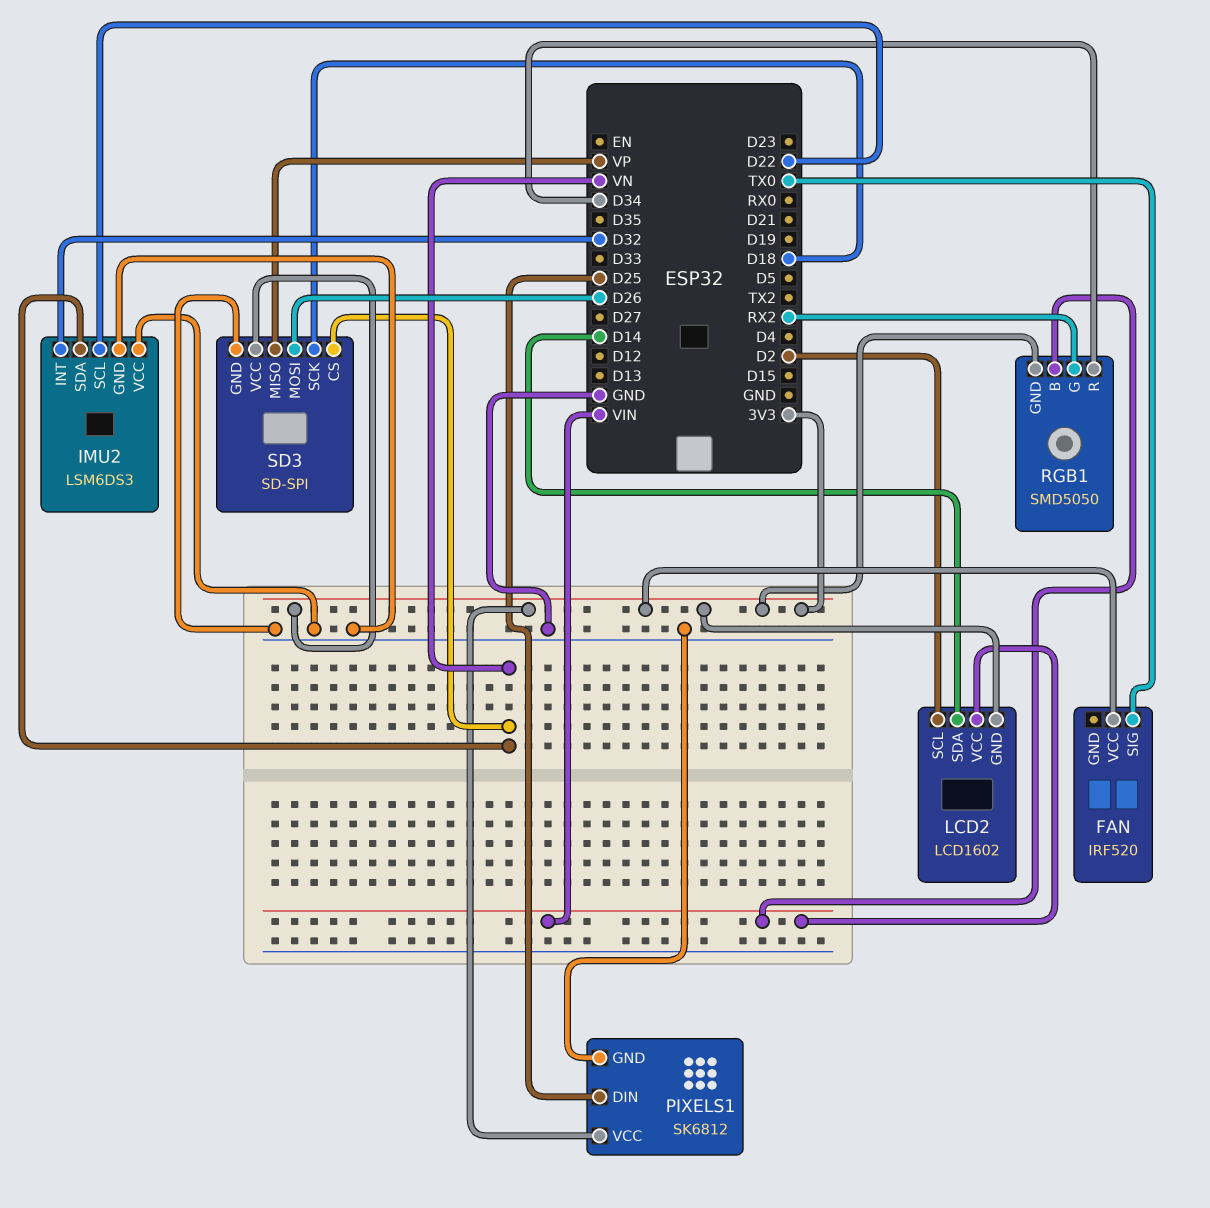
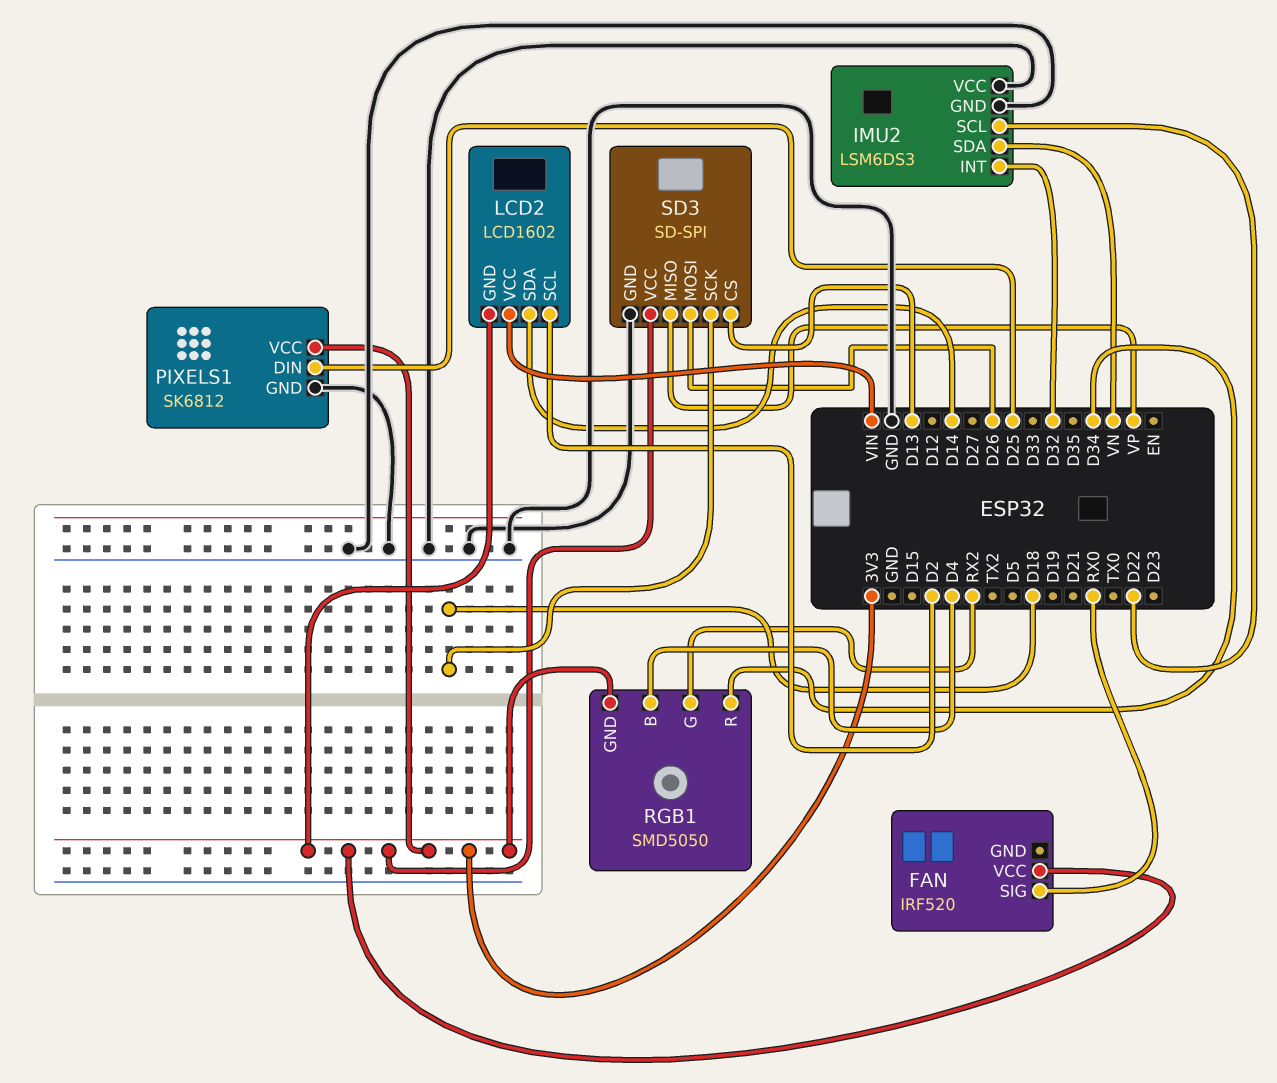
FAN pin SIG: TX0 -> RX0
RGB1 pin B: VIN -> D4
SD3 pin CS: VN -> D13

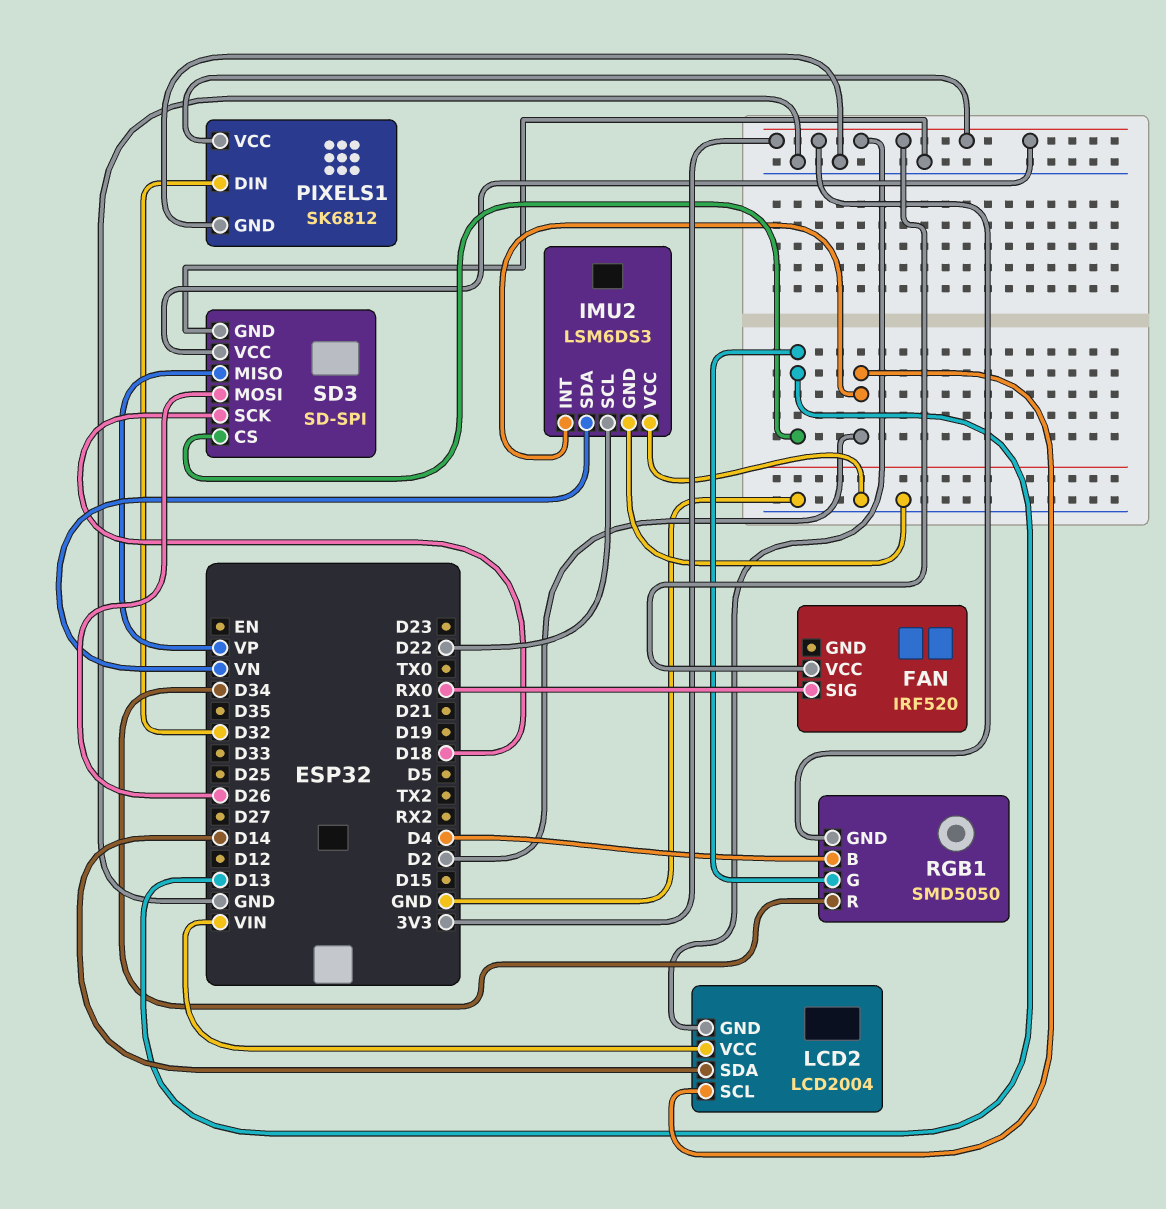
IMU2 pin INT: D32 -> D2
LCD2: LCD1602 -> LCD2004
PIXELS1 pin DIN: D25 -> D32
RGB1 pin G: RX2 -> D13

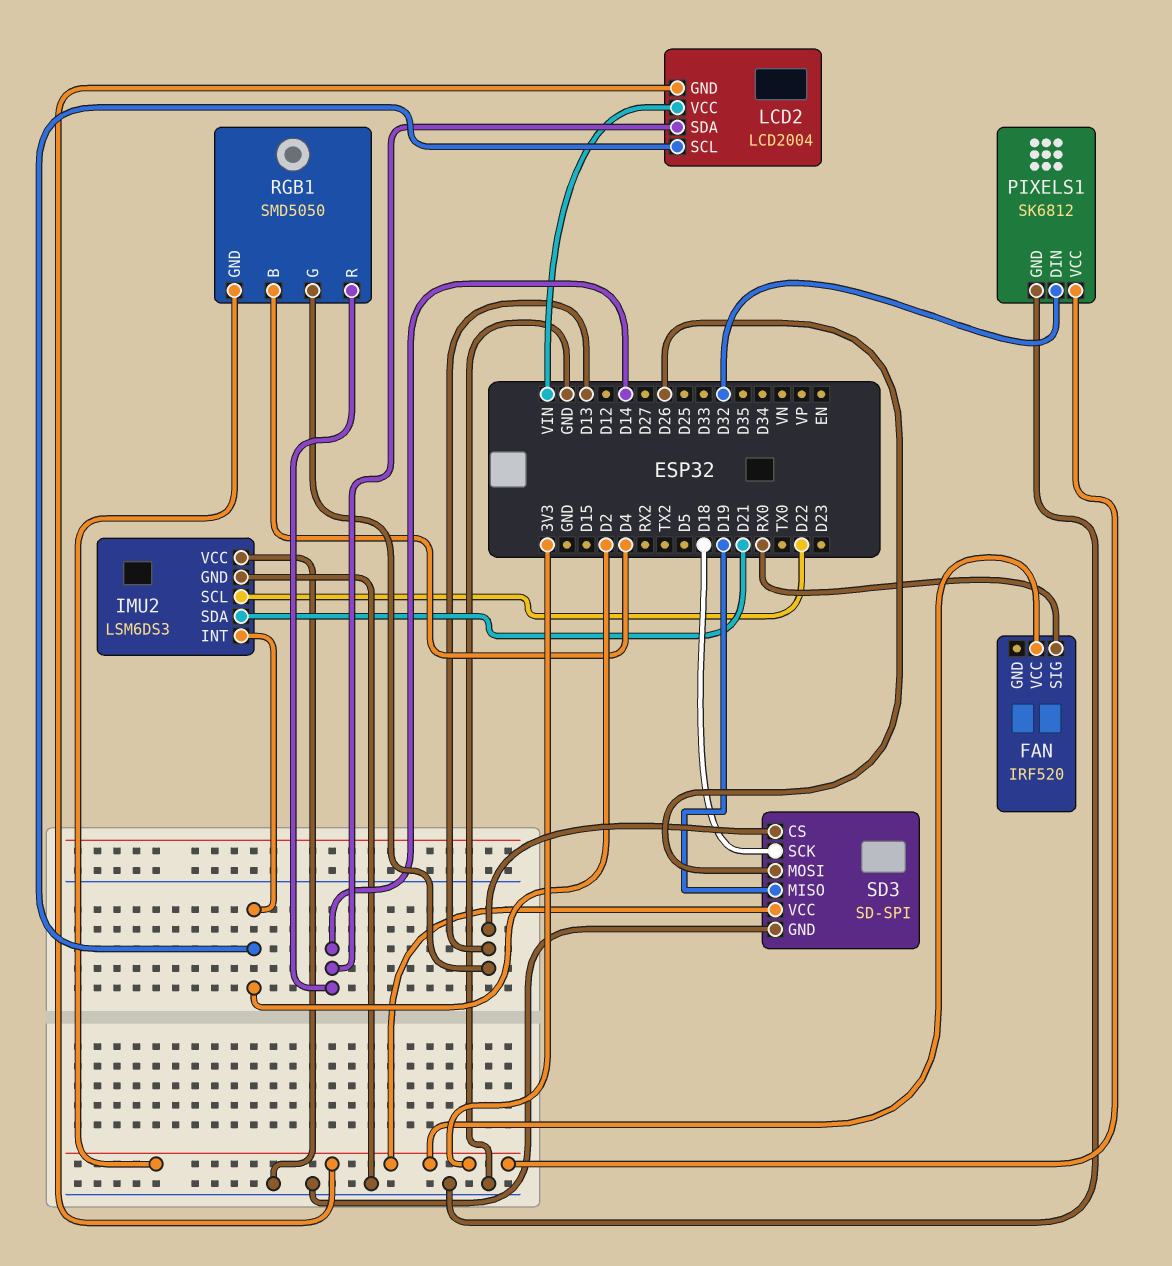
IMU2 pin SDA: VN -> D21
RGB1 pin R: D34 -> D14
SD3 pin MISO: VP -> D19

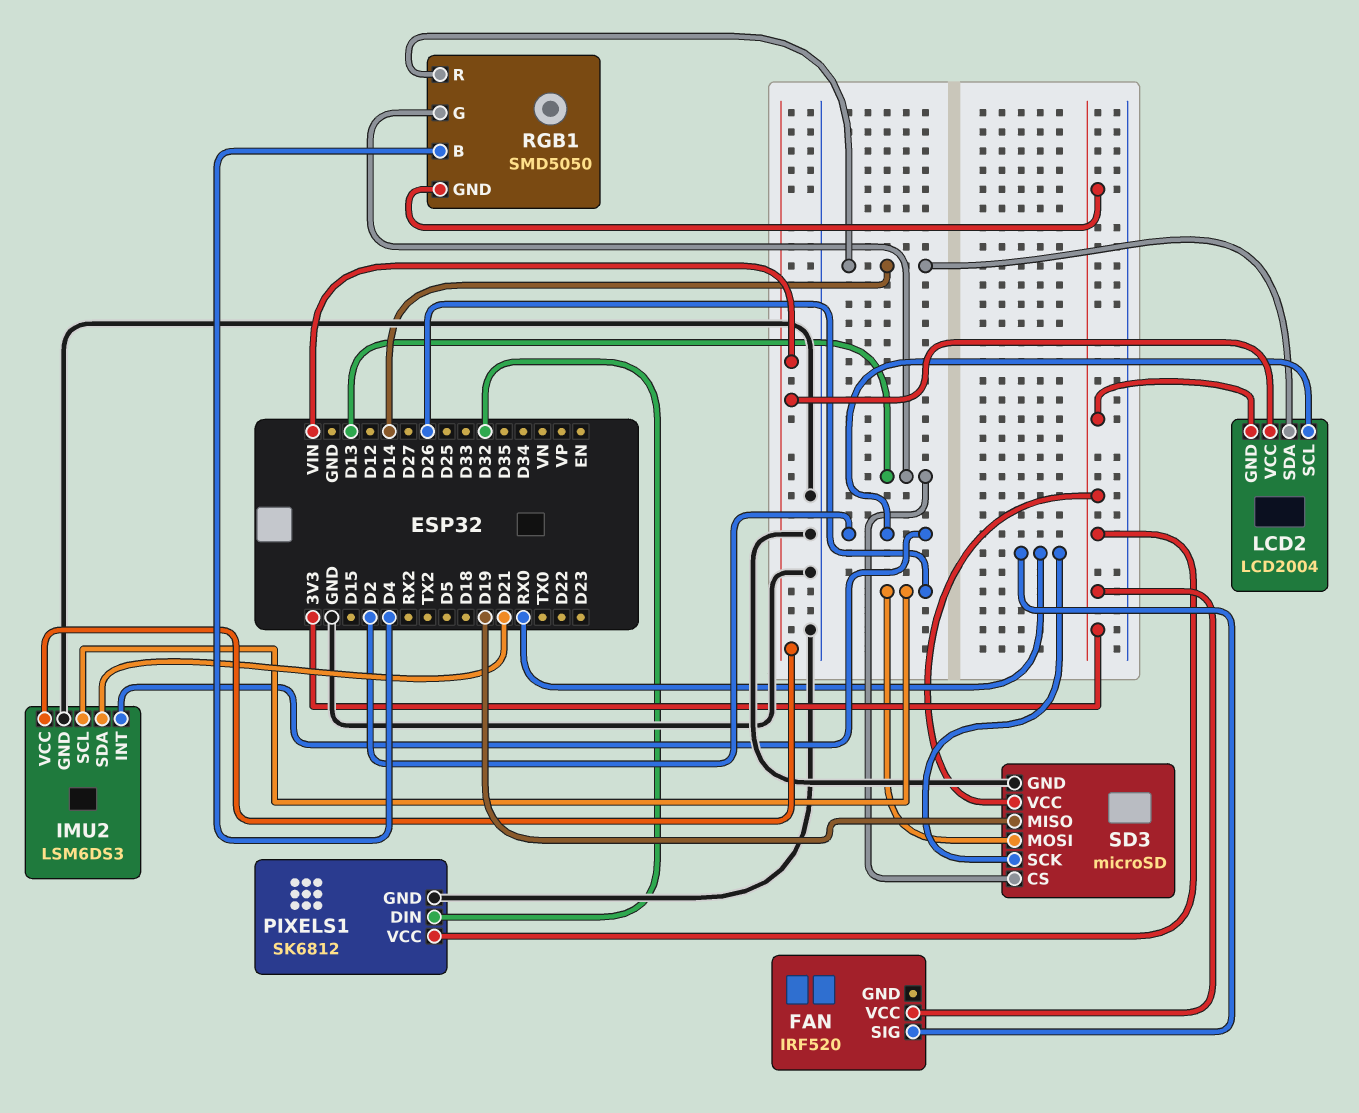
IMU2 pin SCL: D22 -> D26
IMU2 pin VCC: GND -> VIN
SD3: SD-SPI -> microSD
SD3 pin SCK: D18 -> RX0

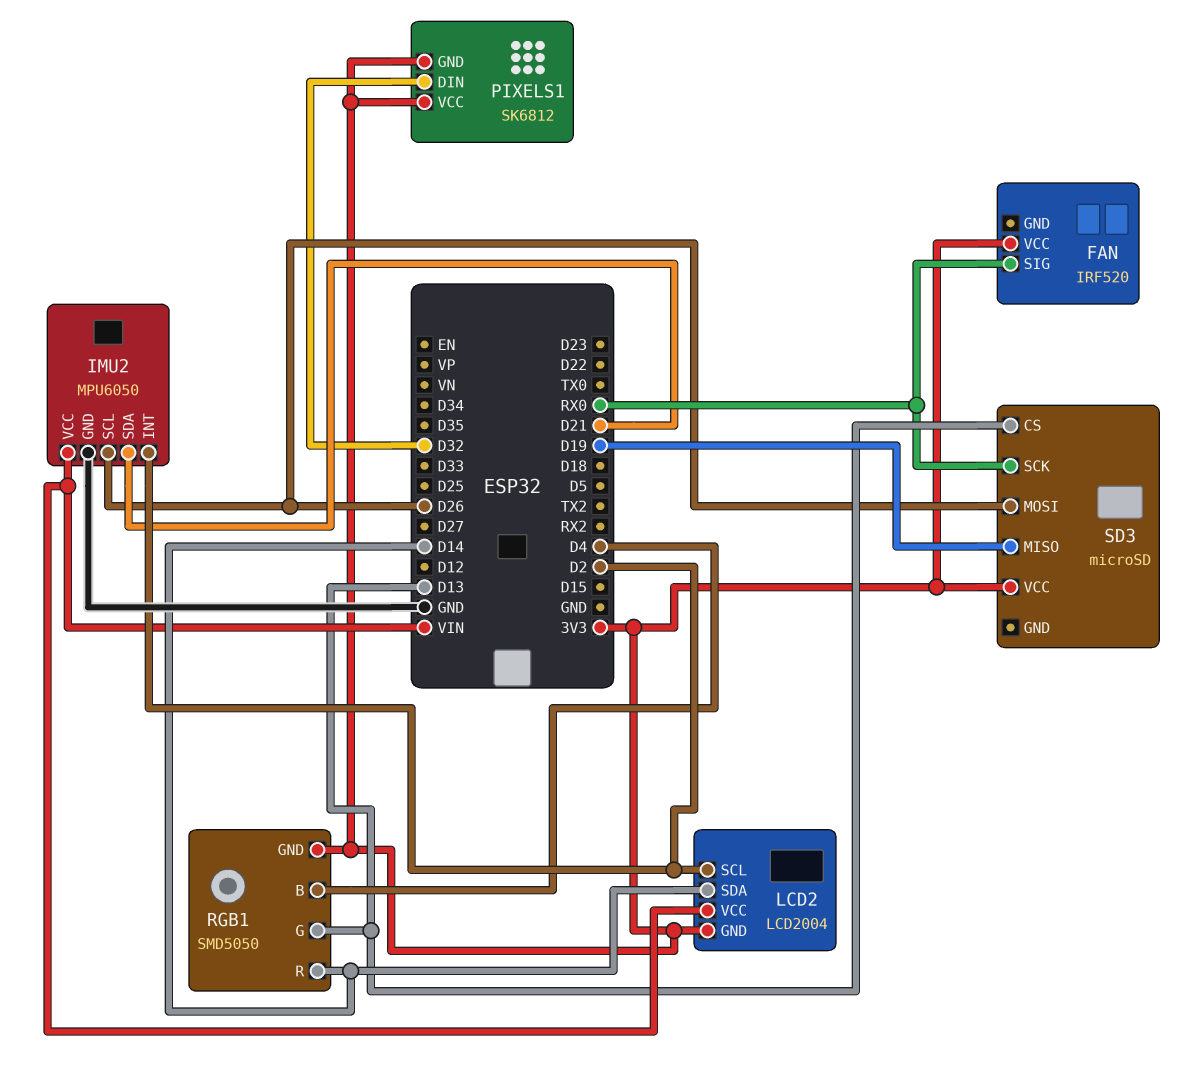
IMU2: LSM6DS3 -> MPU6050
PIXELS1 pin GND: GND -> 3V3
SD3 pin GND: GND -> none

